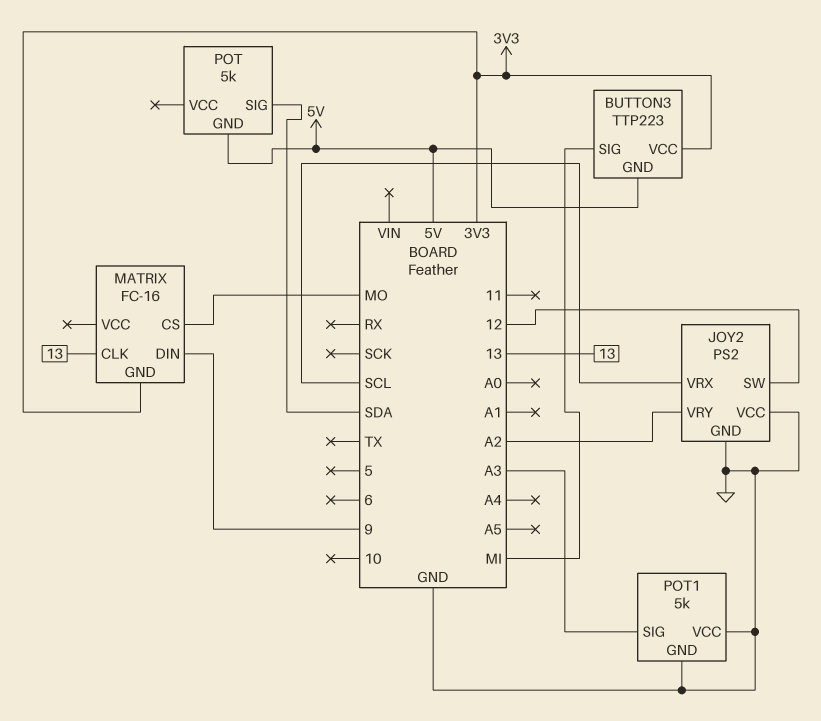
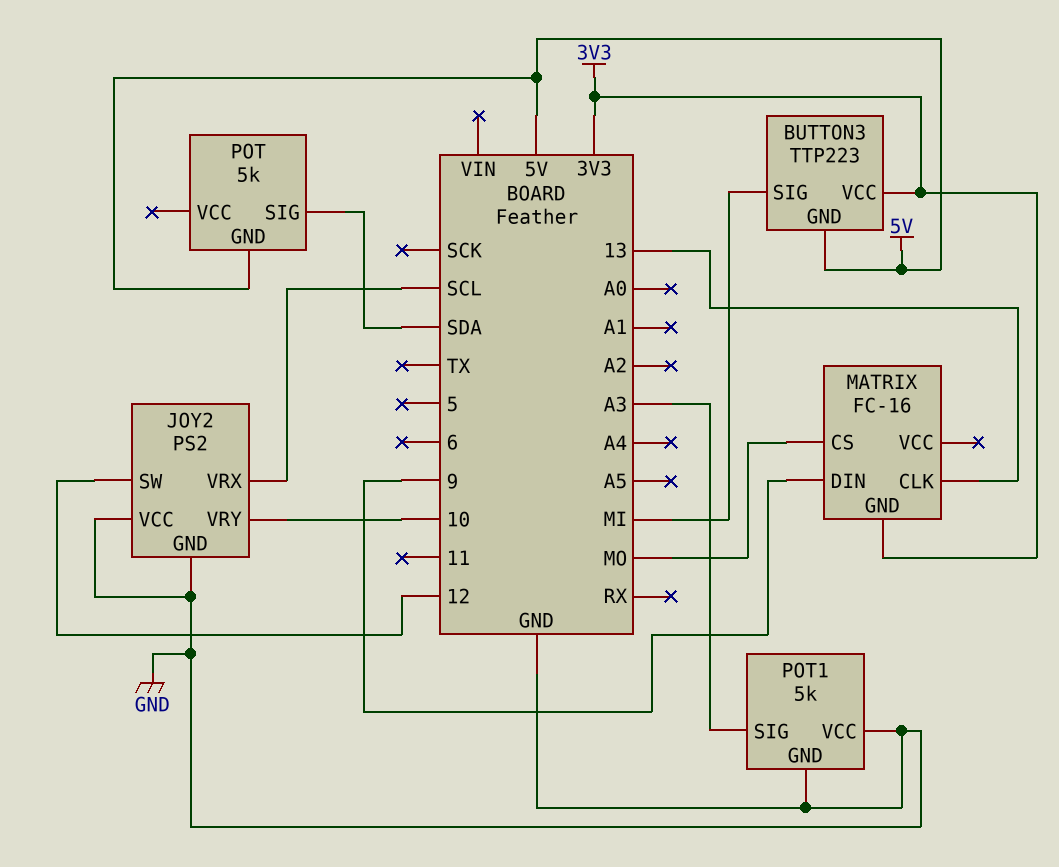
JOY2 pin VRY: A2 -> 10

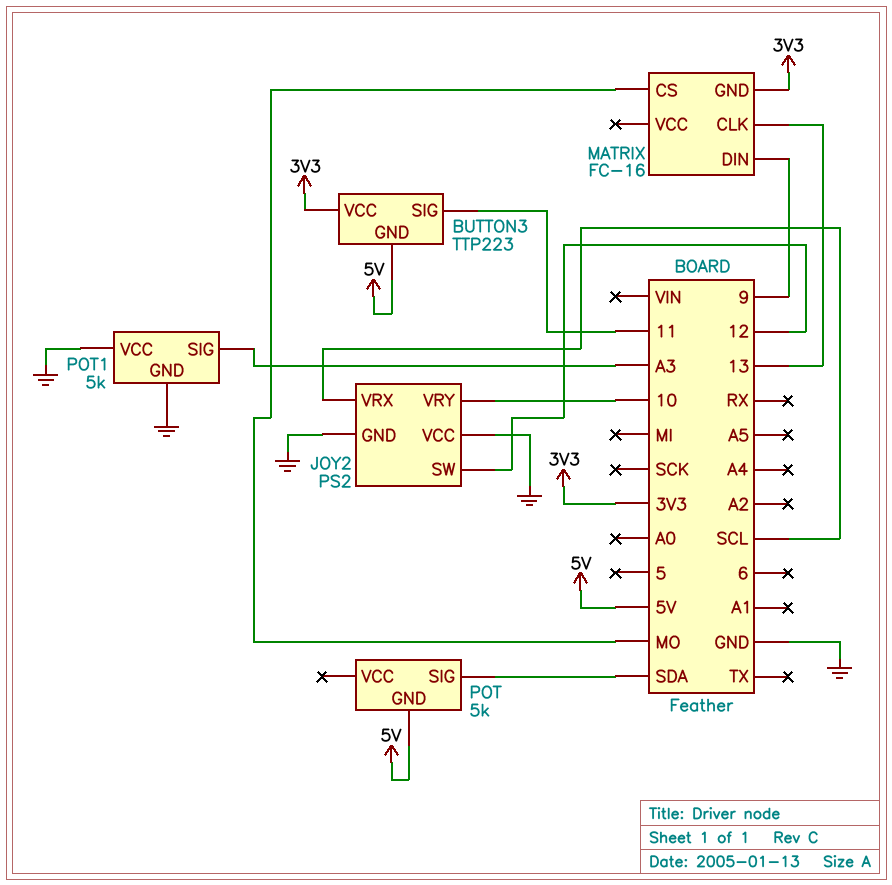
BUTTON3 pin SIG: MI -> 11

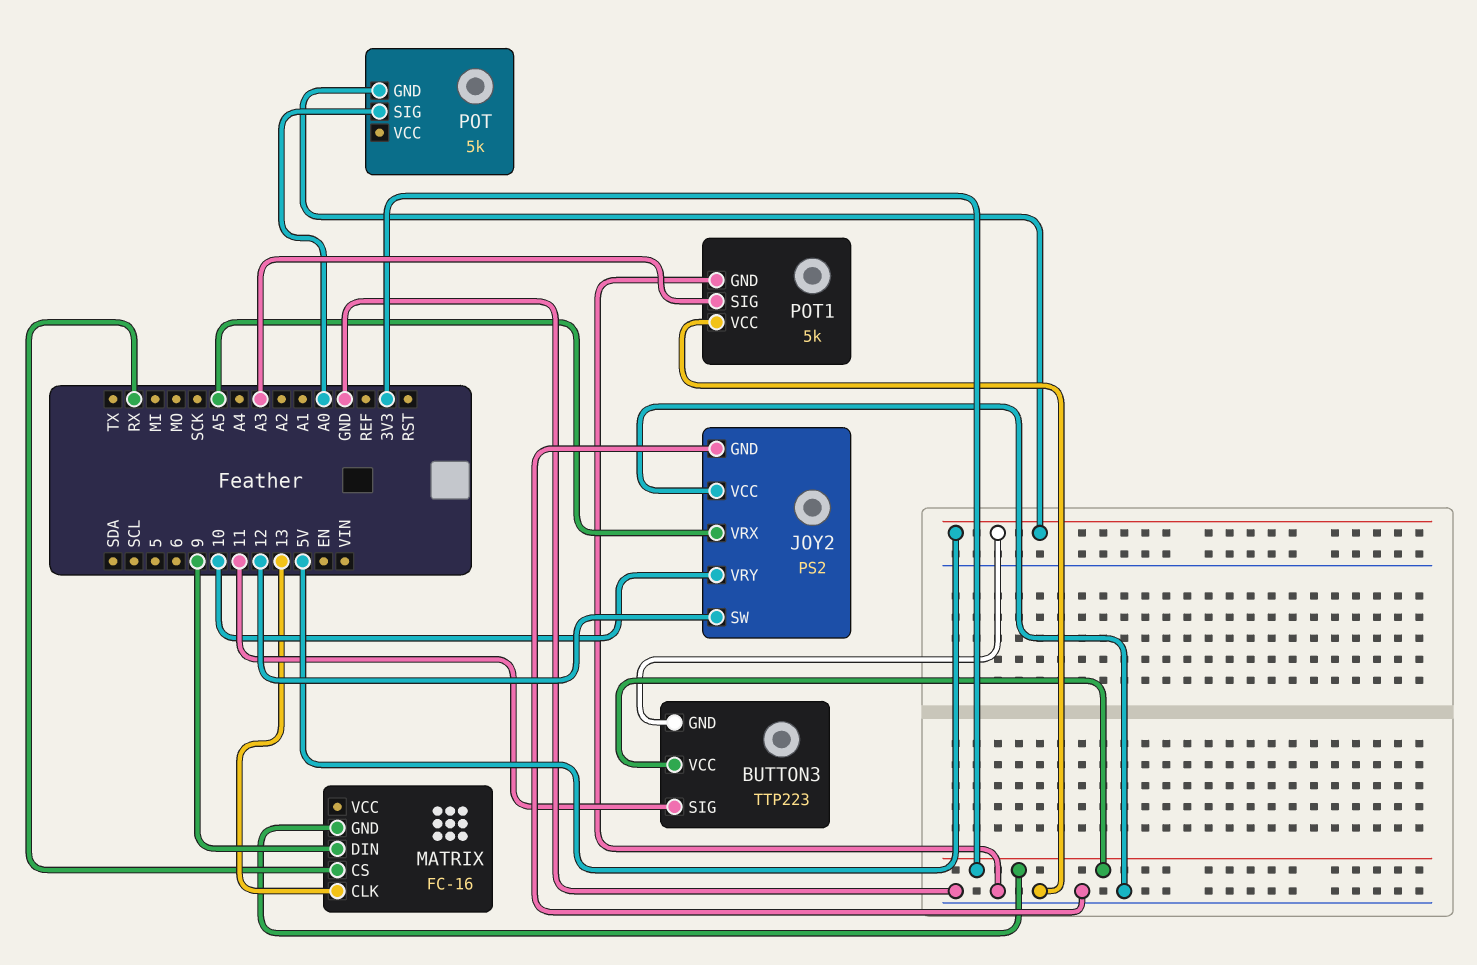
JOY2 pin VRX: SCL -> A5
MATRIX pin CS: MO -> RX
POT pin SIG: SDA -> A0

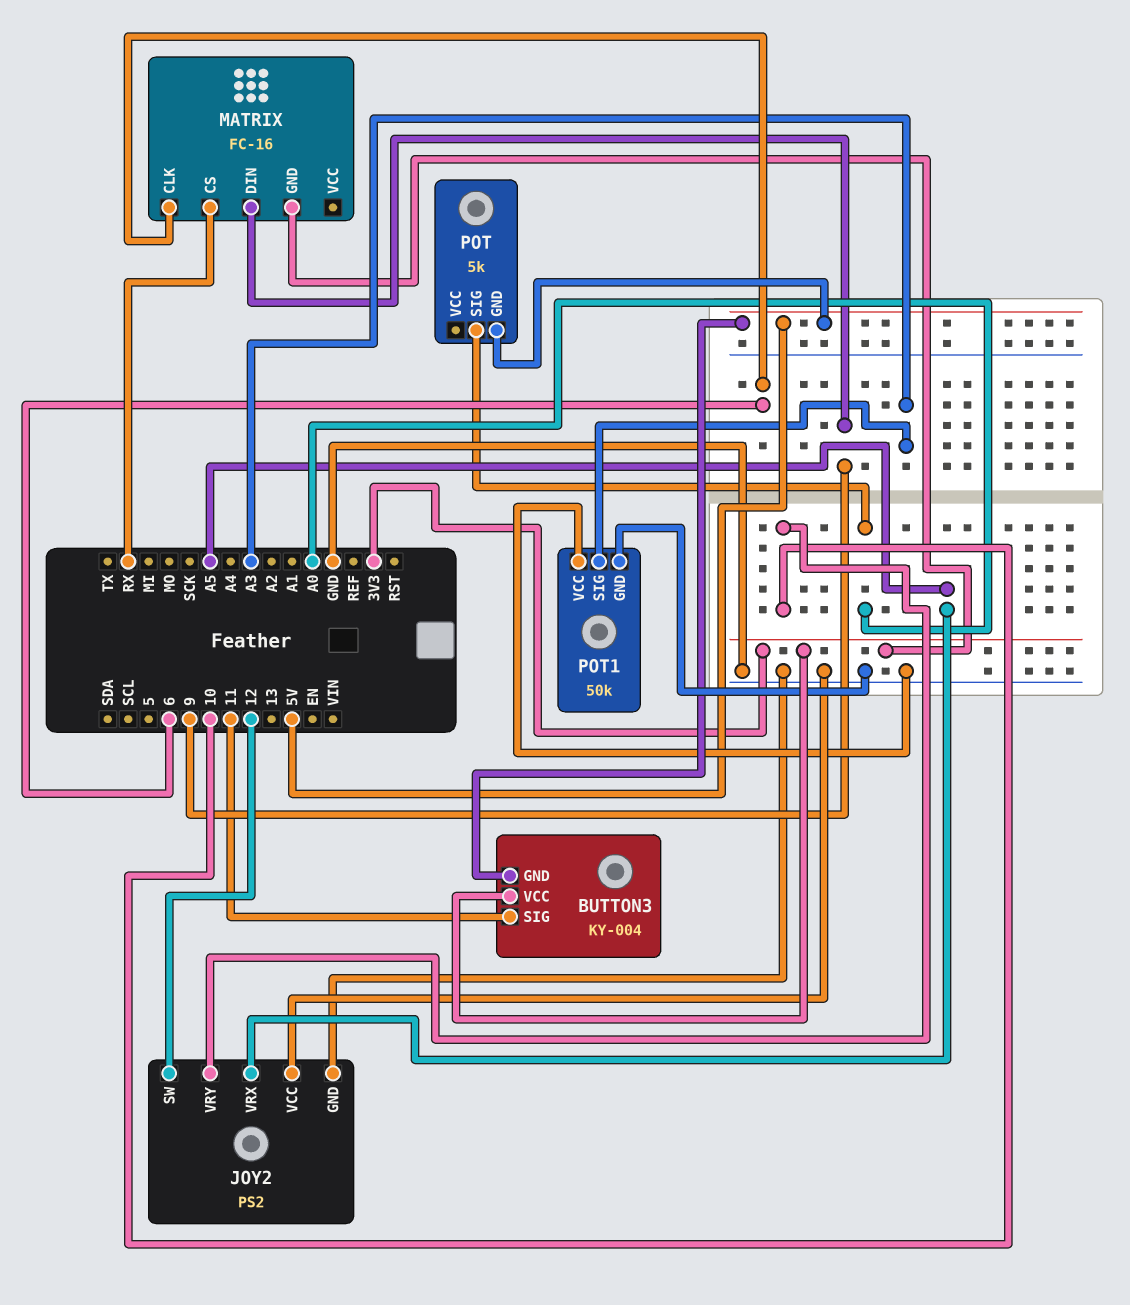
BUTTON3: TTP223 -> KY-004
MATRIX pin CLK: 13 -> 6
POT1: 5k -> 50k

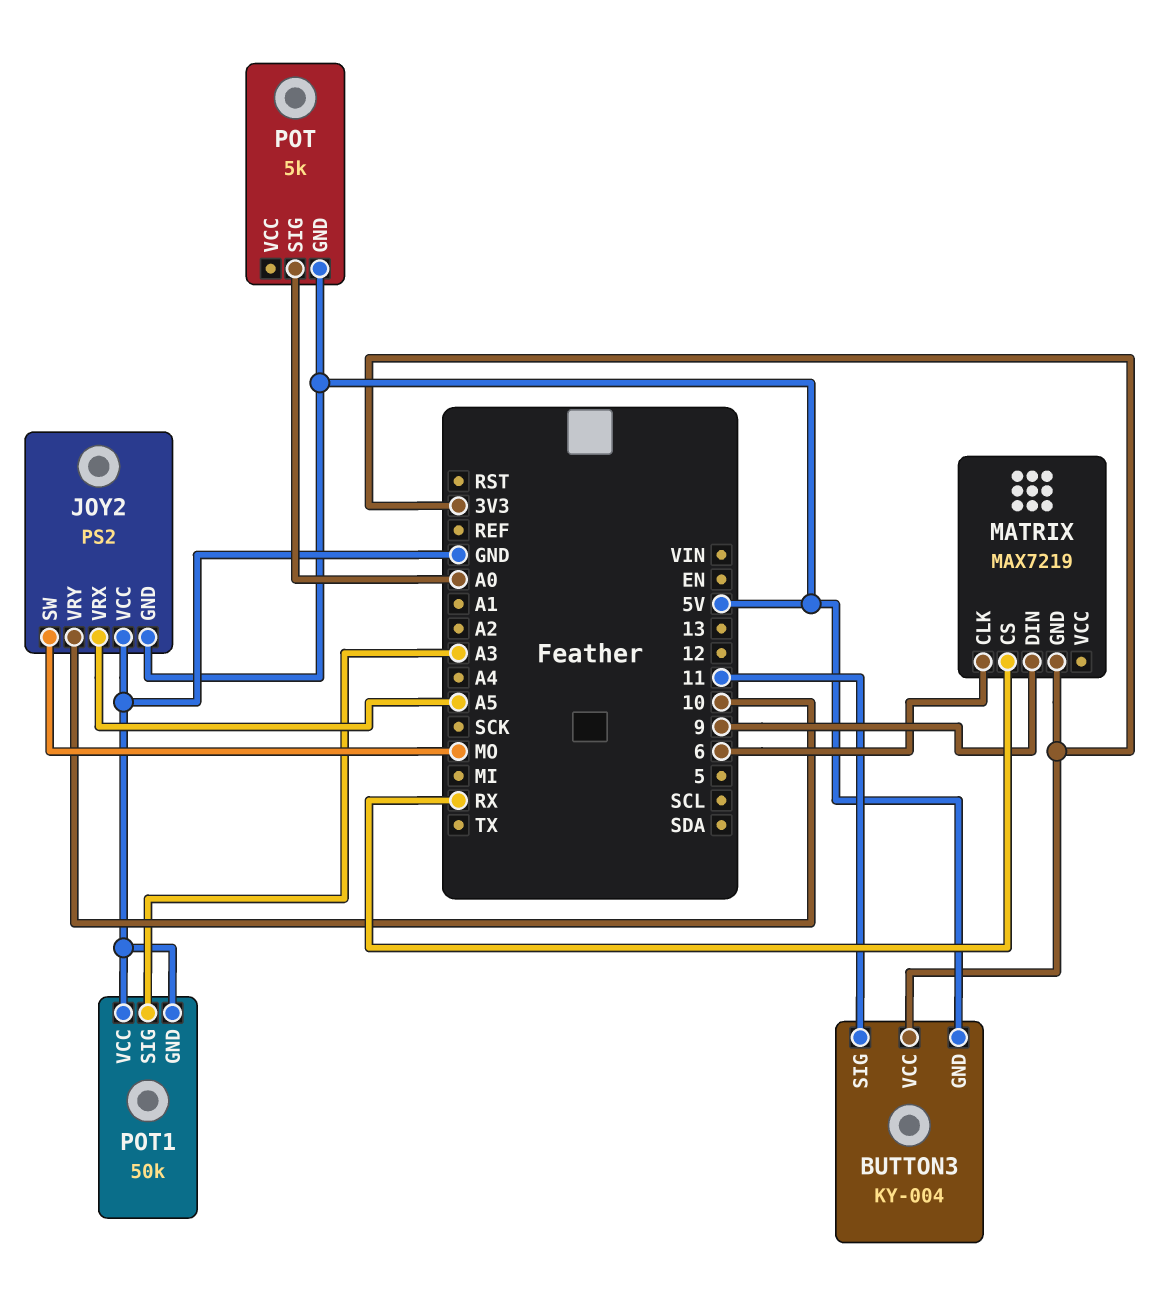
JOY2 pin GND: GND -> 5V
JOY2 pin SW: 12 -> MO
MATRIX: FC-16 -> MAX7219

